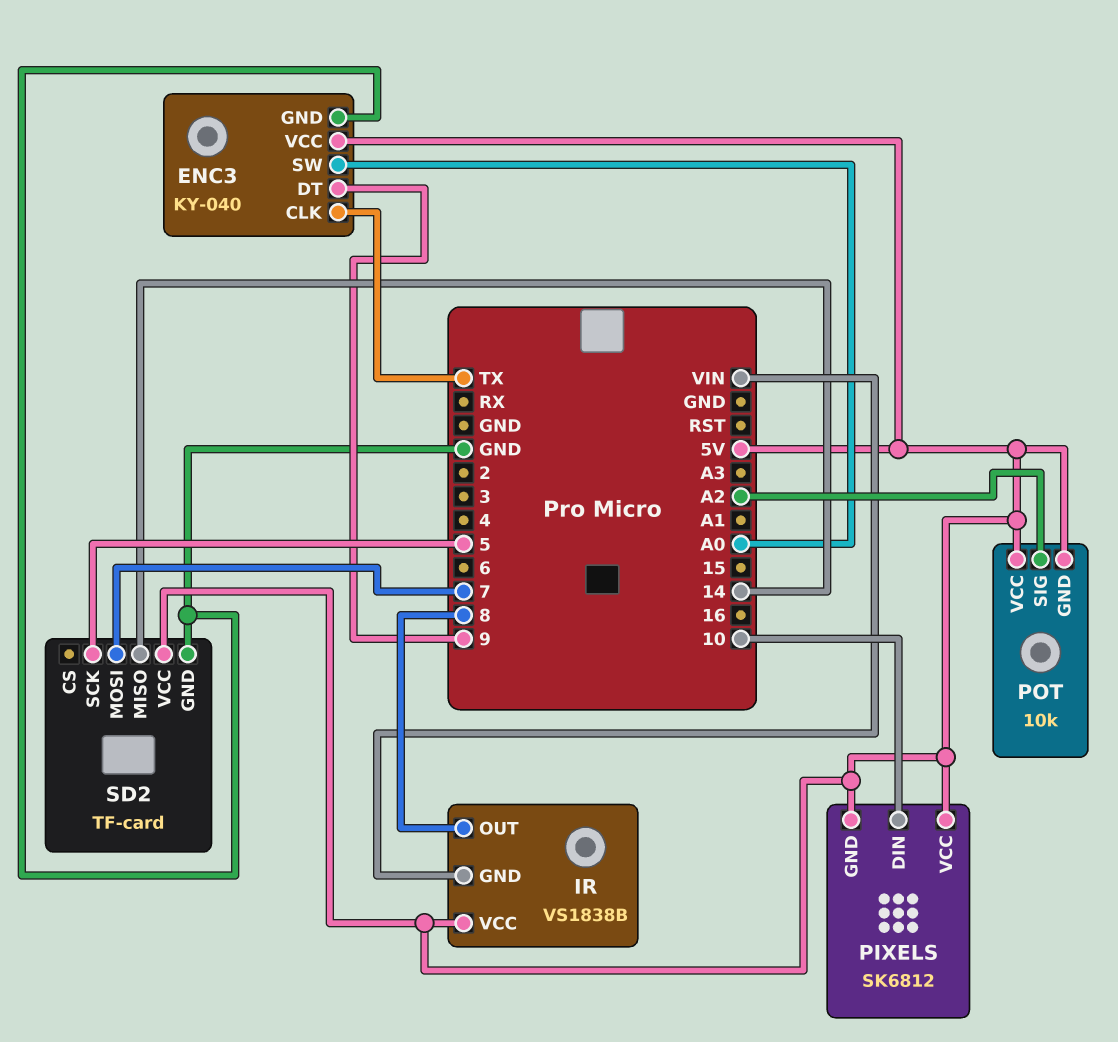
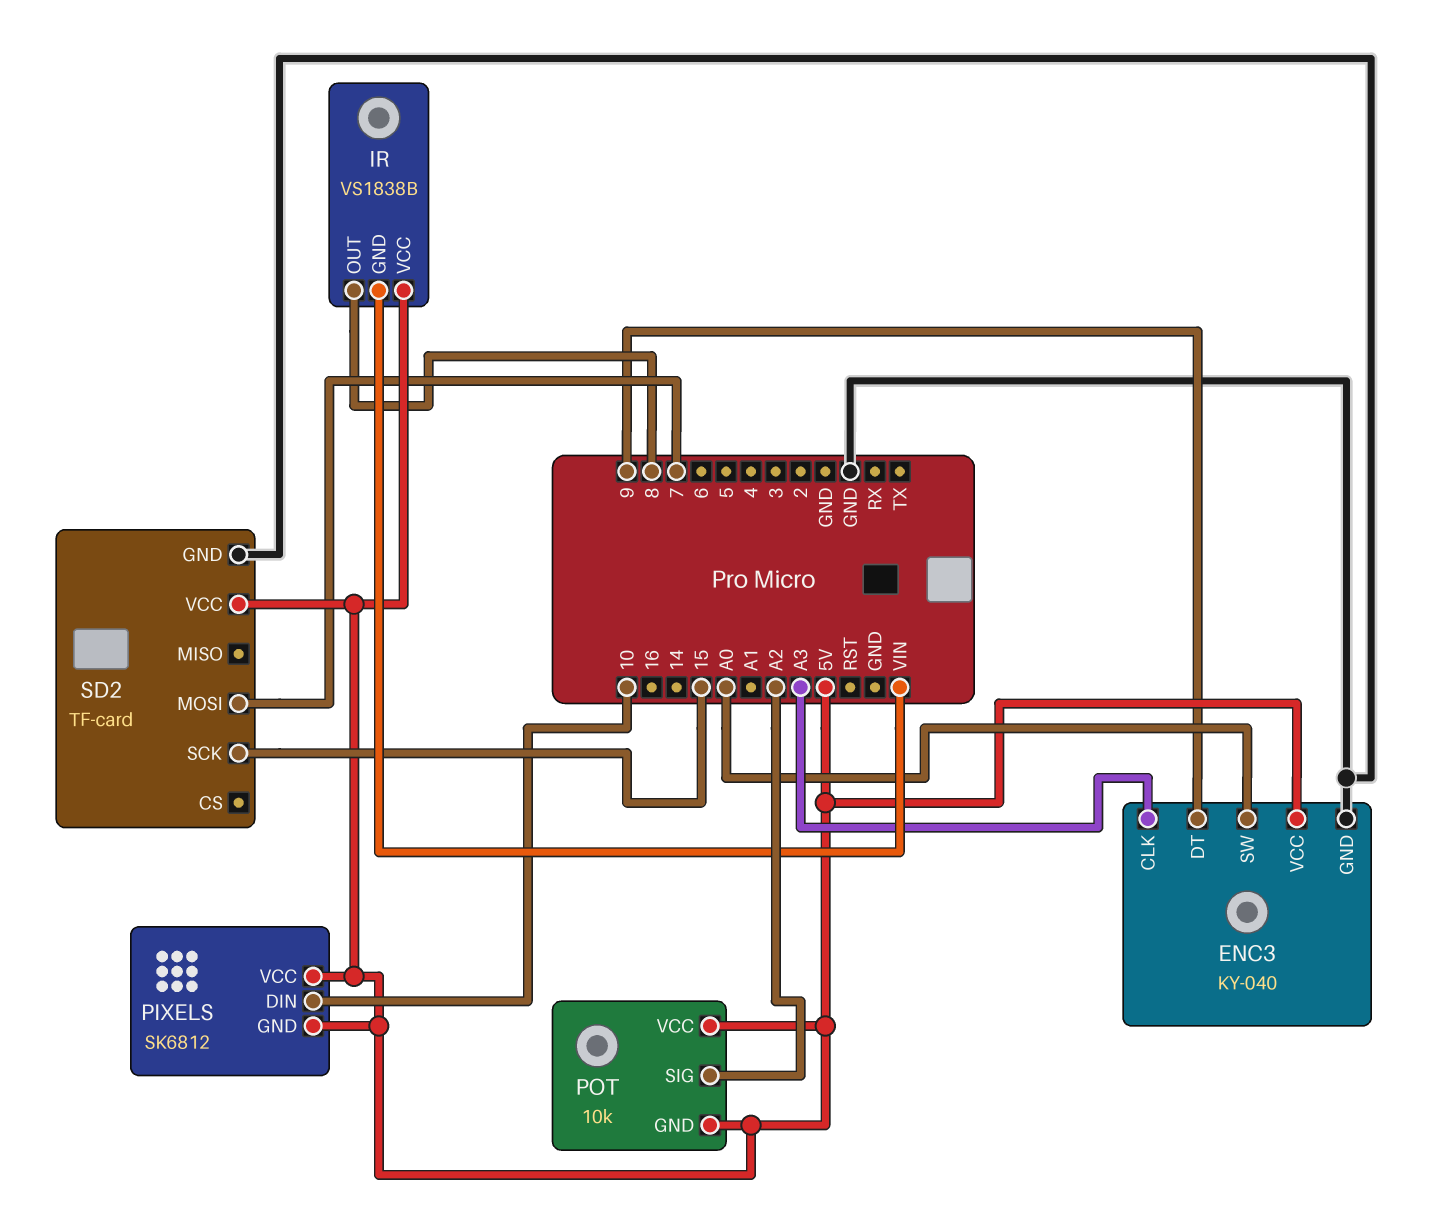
ENC3 pin CLK: TX -> A3
SD2 pin MISO: 14 -> none
SD2 pin SCK: 5 -> 15

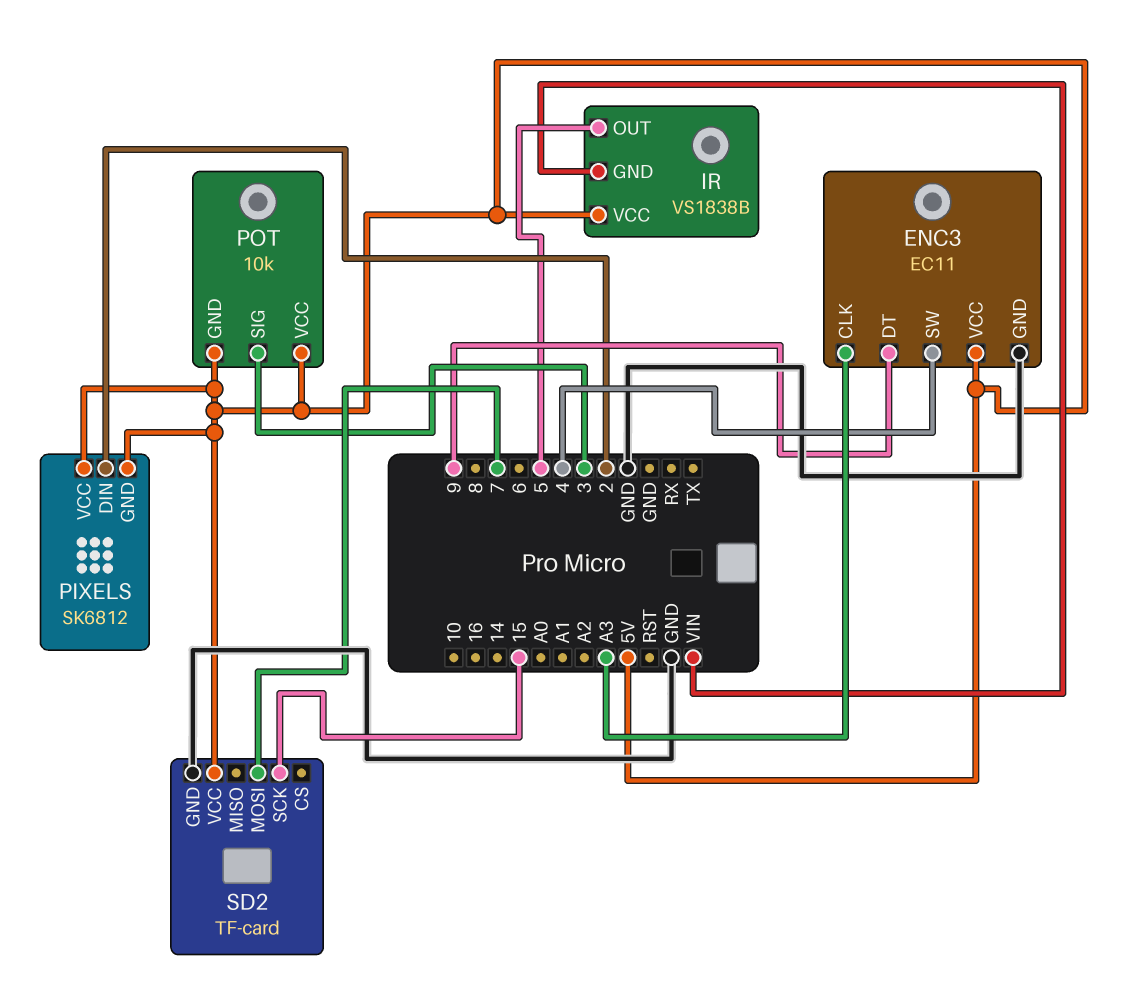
ENC3: KY-040 -> EC11
ENC3 pin SW: A0 -> 4
IR pin OUT: 8 -> 5
PIXELS pin DIN: 10 -> 2
POT pin SIG: A2 -> 3

